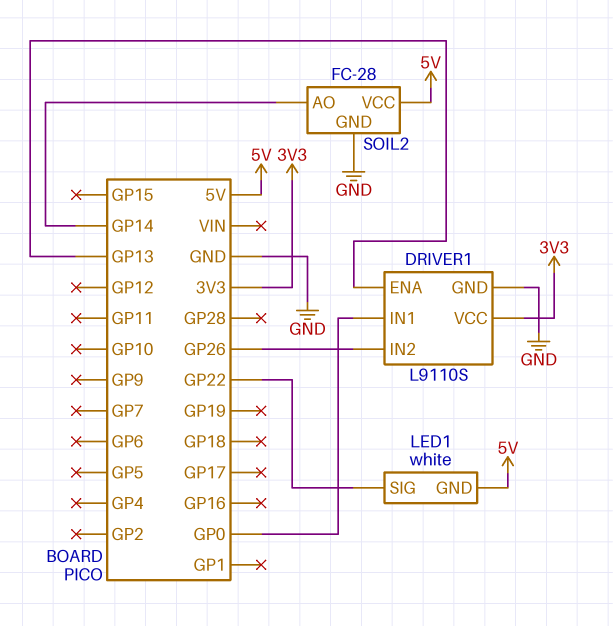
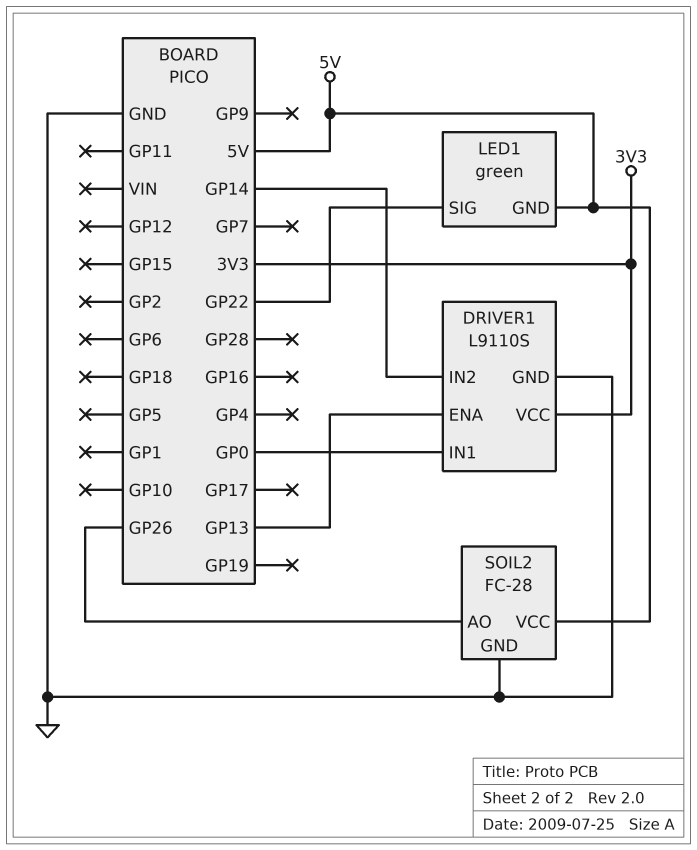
DRIVER1 pin IN2: GP26 -> GP14
LED1: white -> green
SOIL2 pin AO: GP14 -> GP26

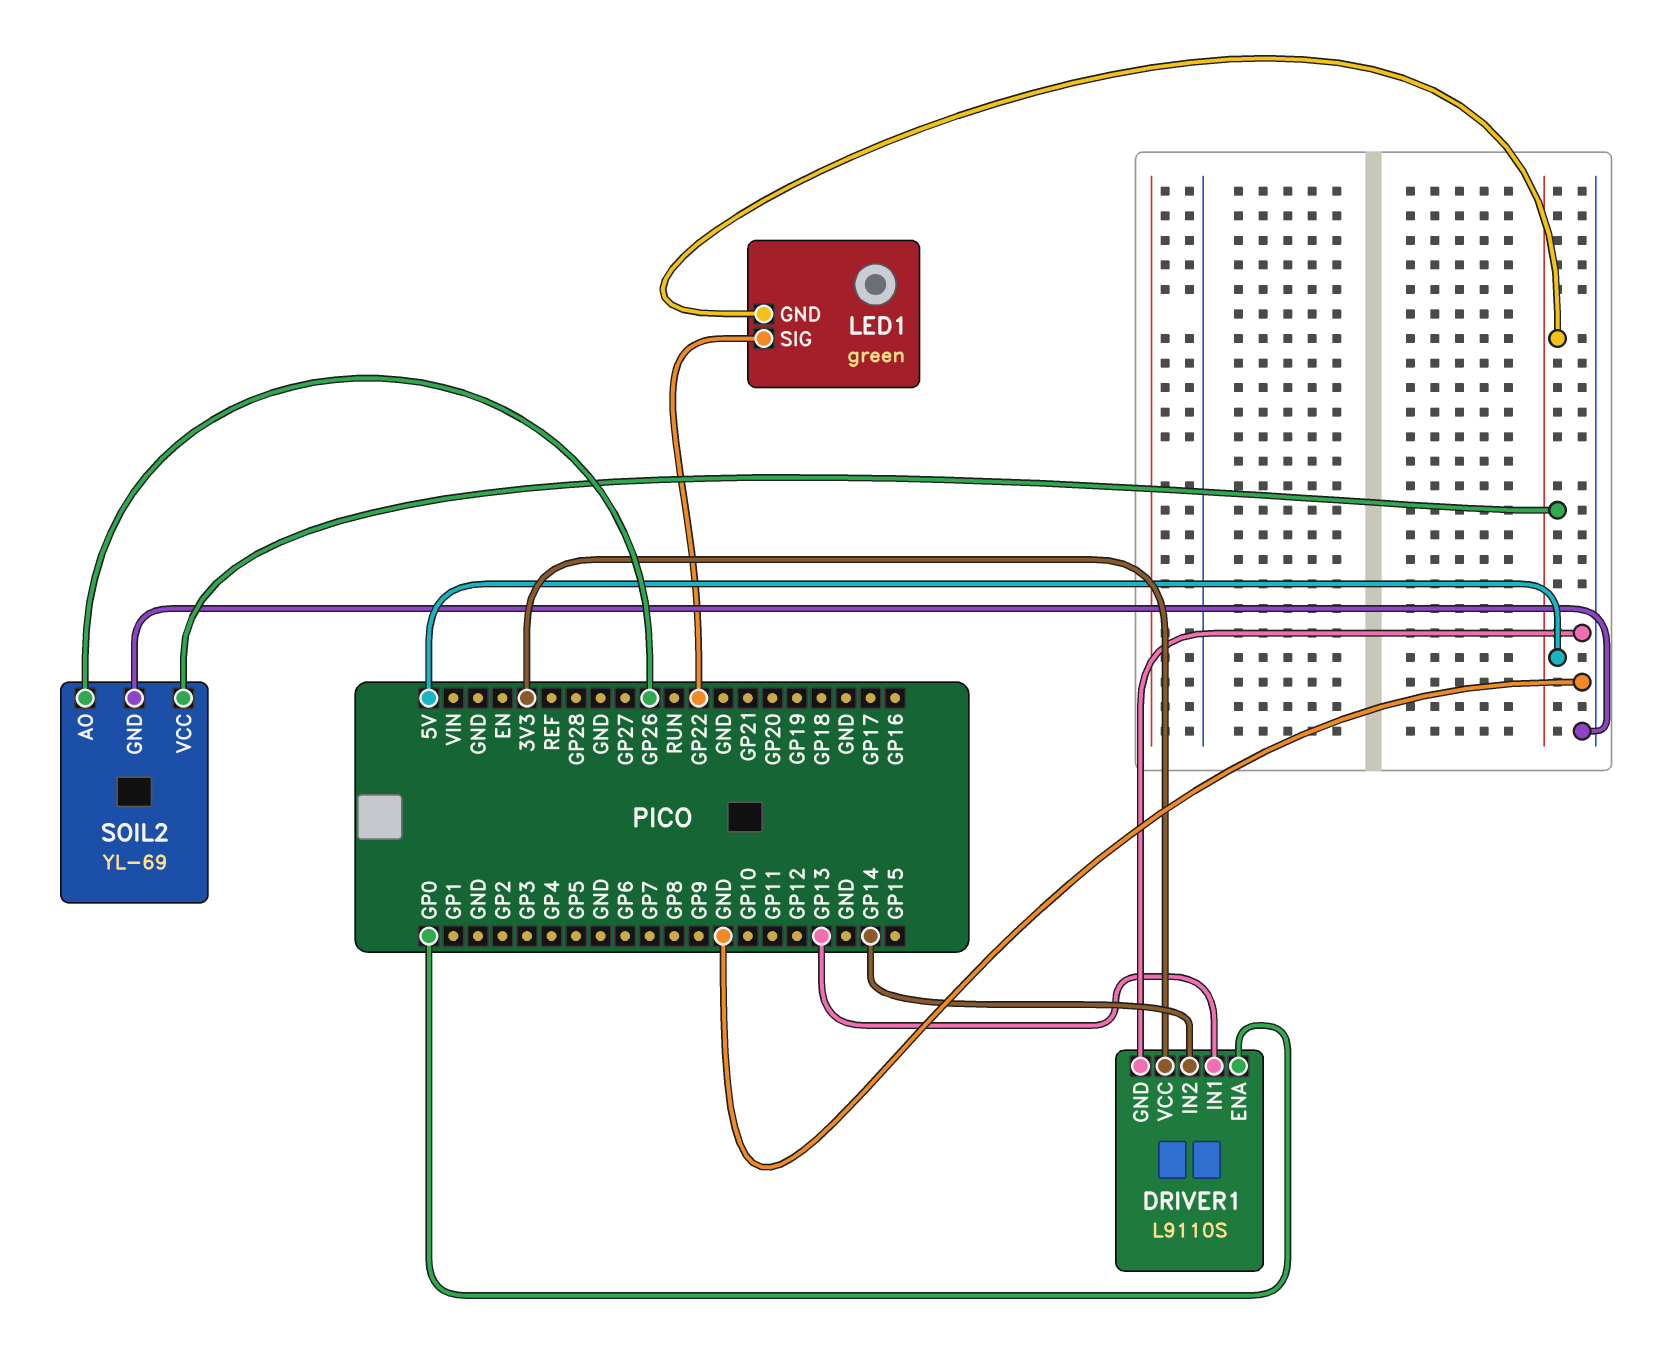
DRIVER1 pin ENA: GP13 -> GP0
DRIVER1 pin IN1: GP0 -> GP13
SOIL2: FC-28 -> YL-69

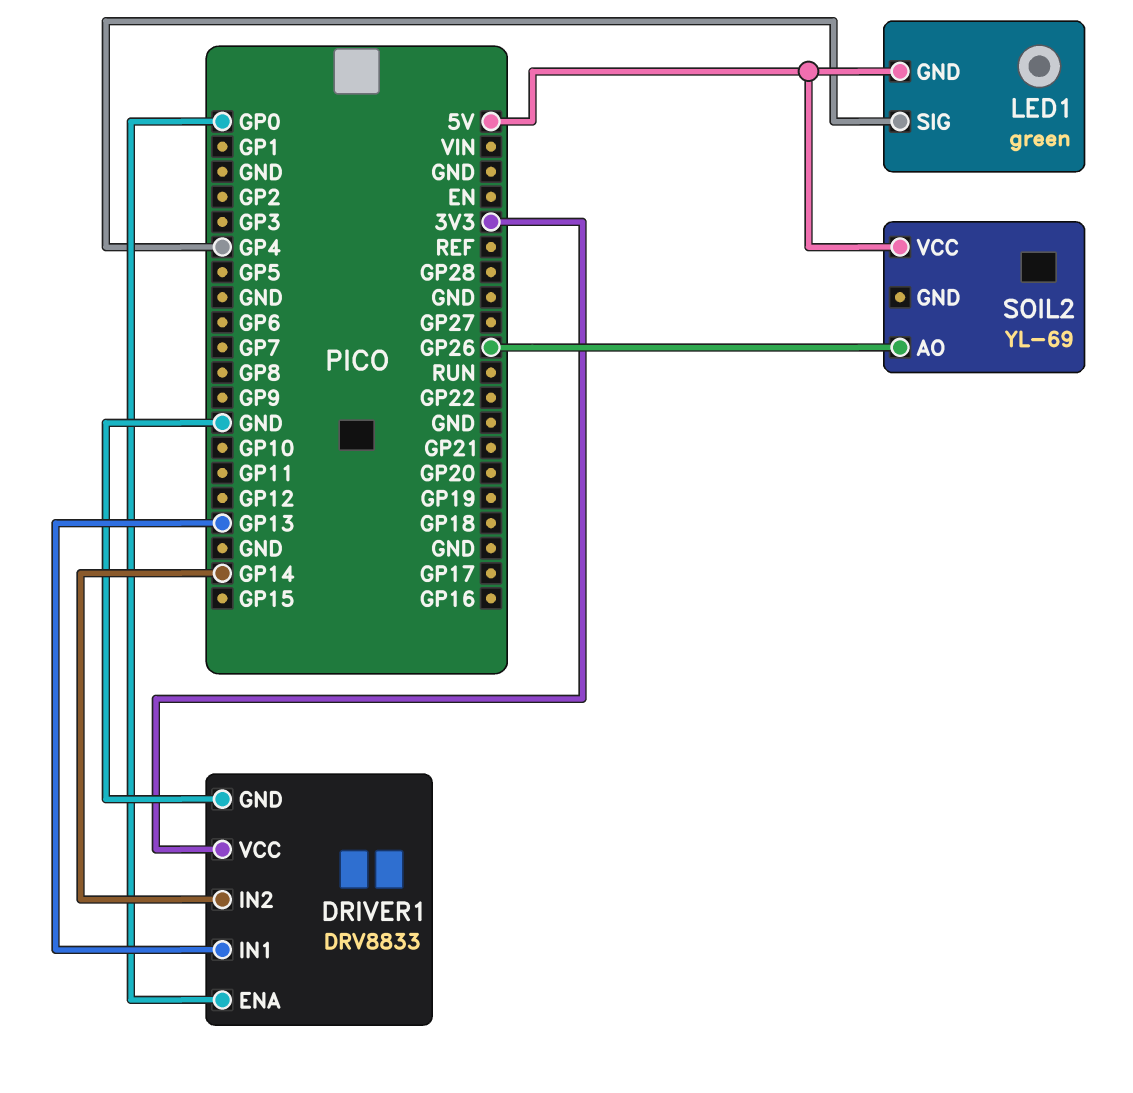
DRIVER1: L9110S -> DRV8833
LED1 pin SIG: GP22 -> GP4
SOIL2 pin GND: GND -> none

